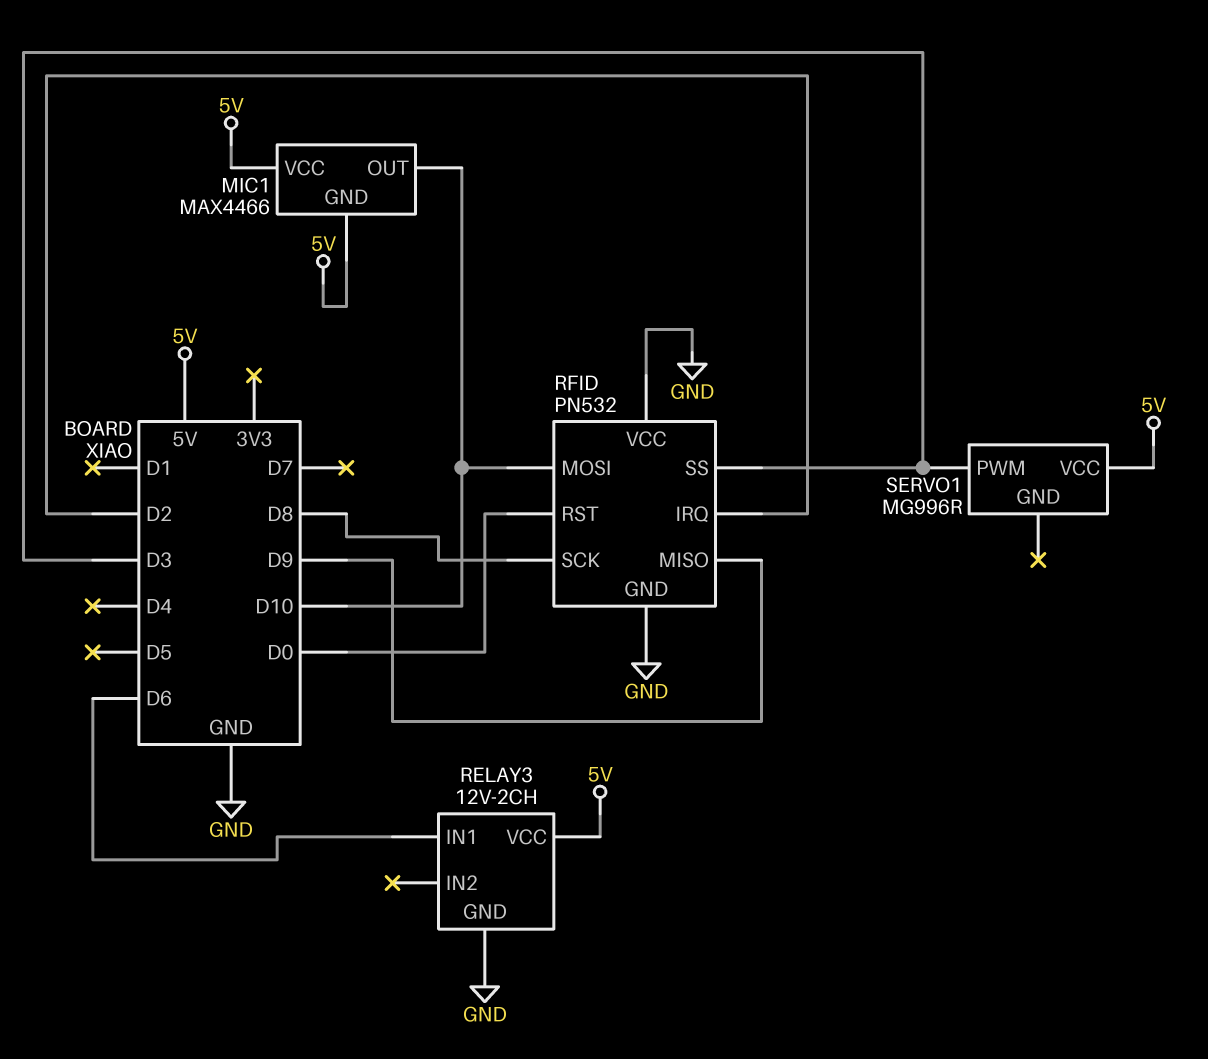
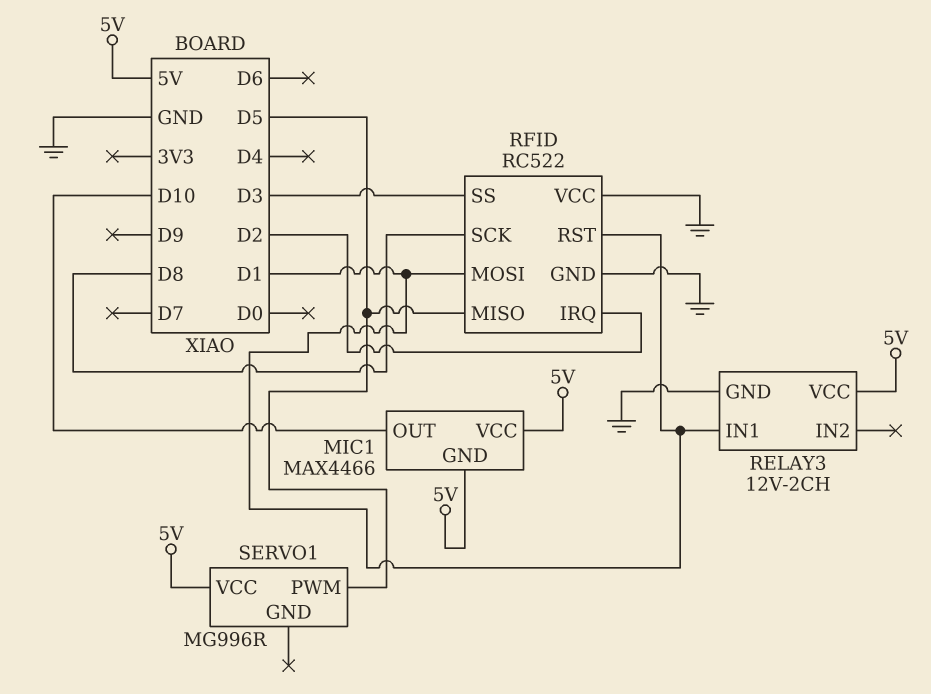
RELAY3 pin IN1: D6 -> D1
RFID: PN532 -> RC522
RFID pin MISO: D9 -> D5
RFID pin MOSI: D10 -> D1
RFID pin RST: D0 -> D1
SERVO1 pin PWM: D3 -> D5

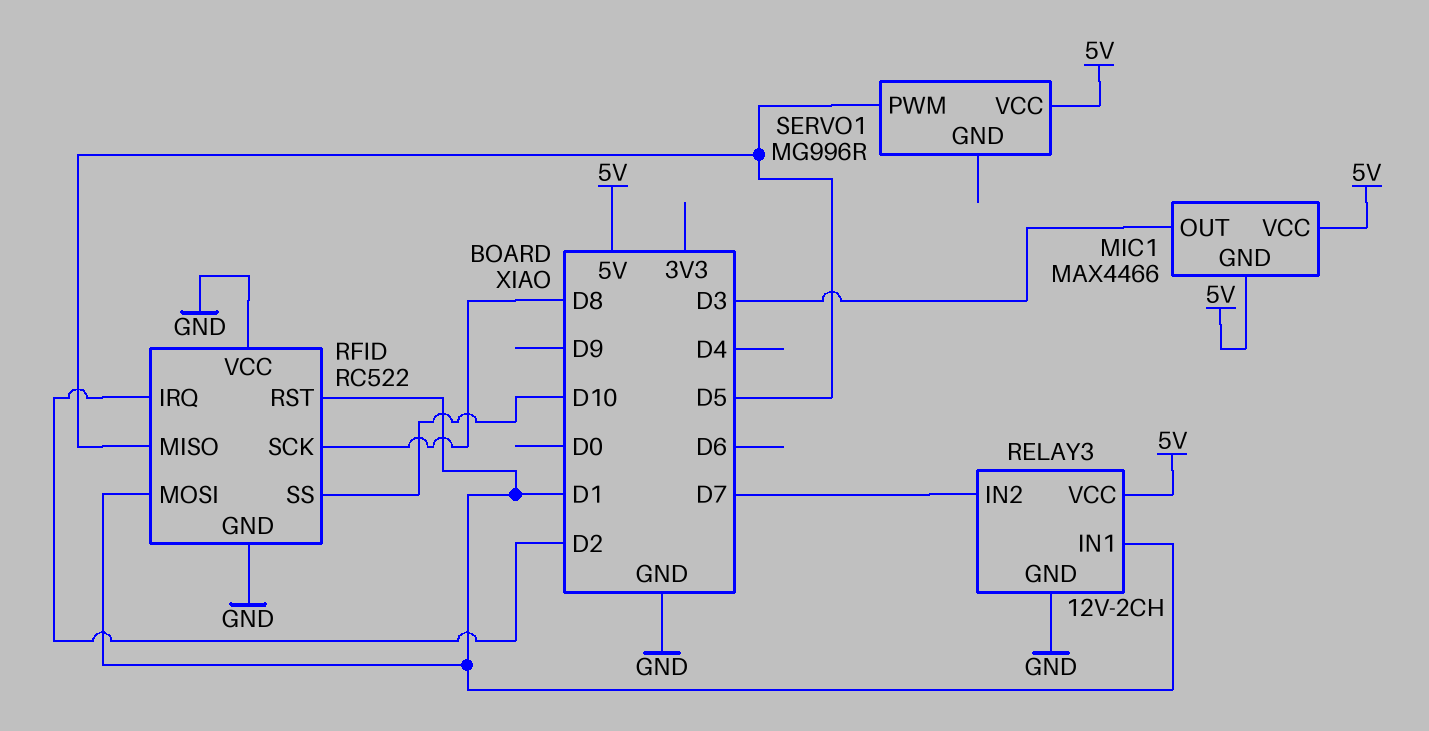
MIC1 pin OUT: D10 -> D3
RELAY3 pin IN2: none -> D7
RFID pin SS: D3 -> D10

